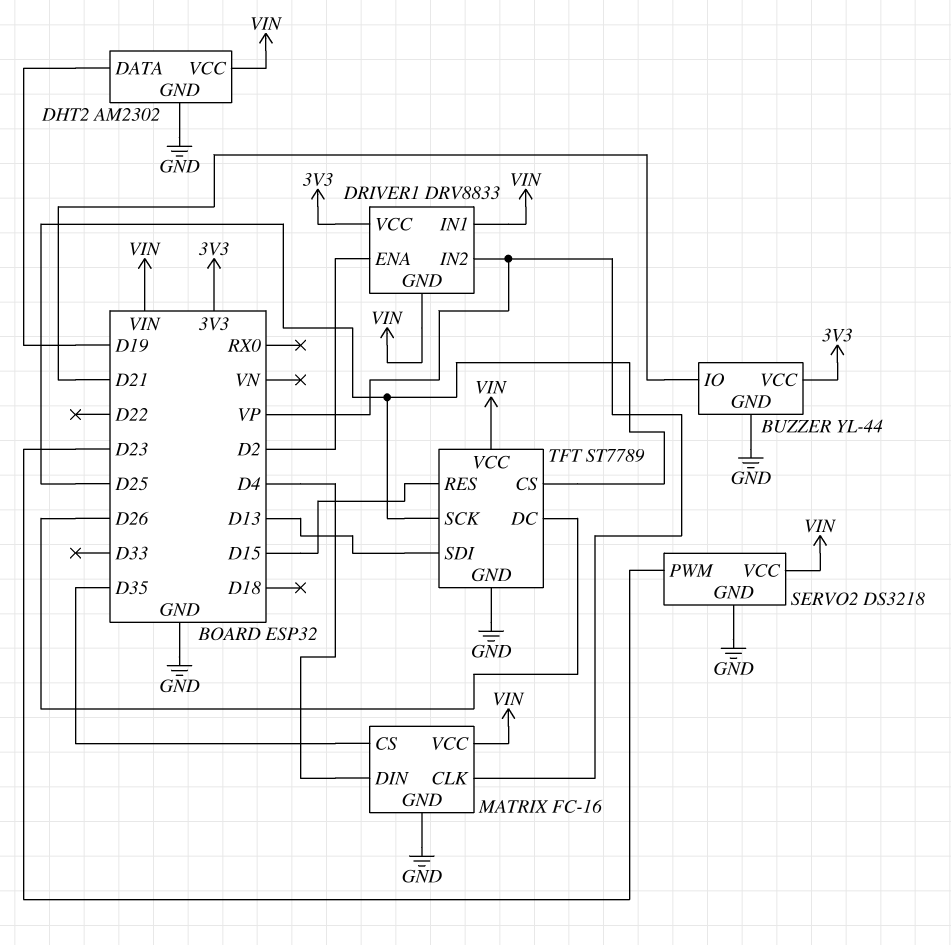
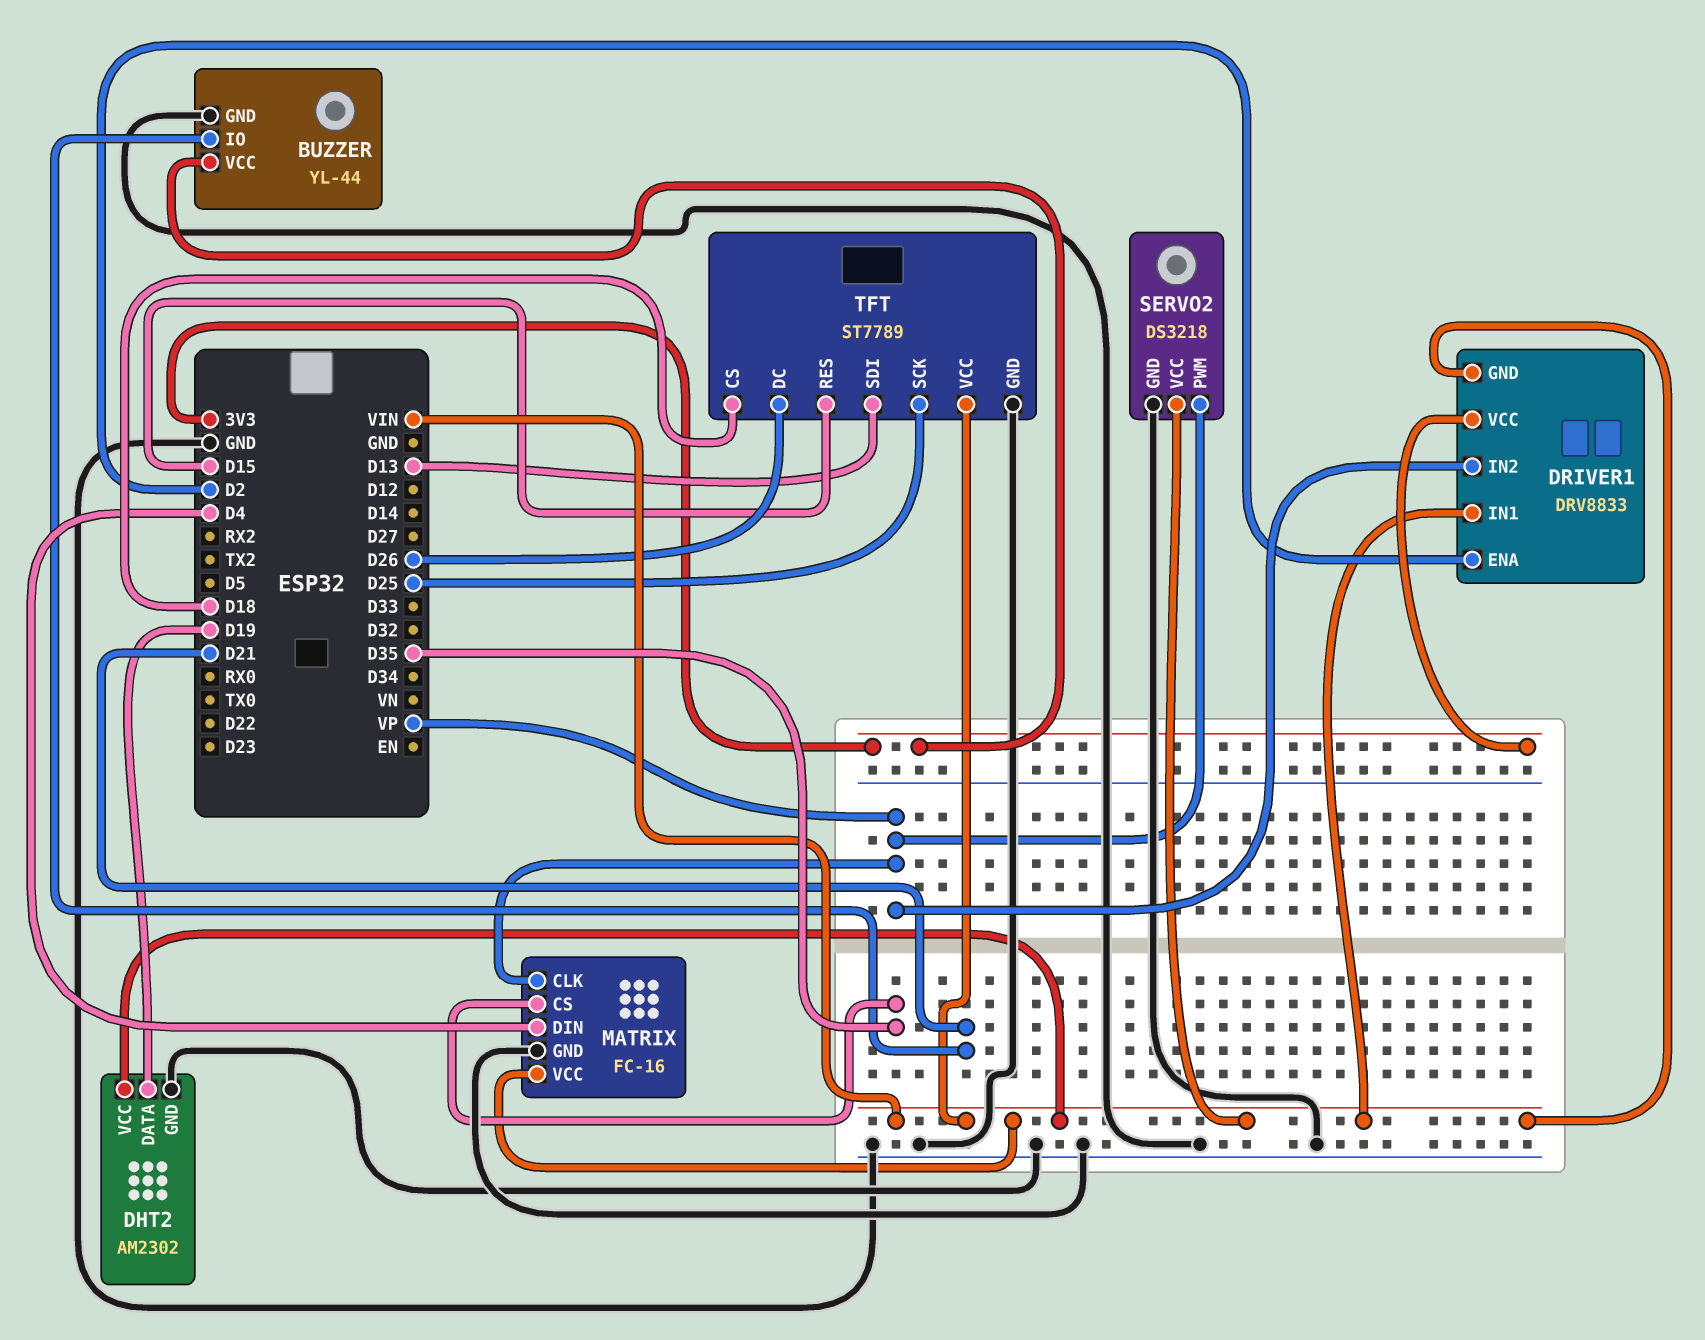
SERVO2 pin PWM: D23 -> VP
TFT pin CS: D25 -> D18

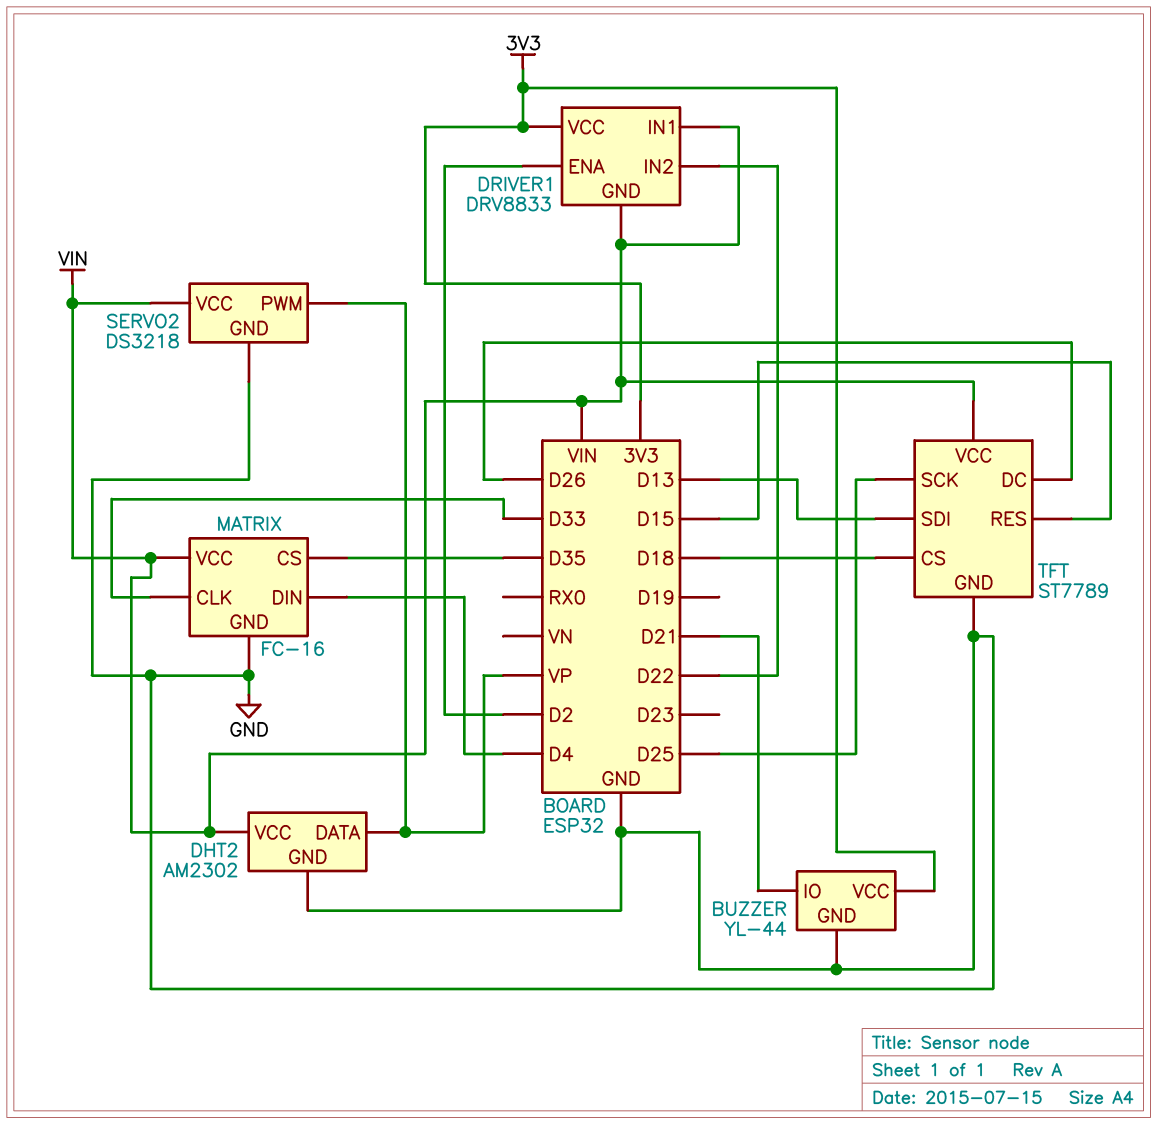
DHT2 pin DATA: D19 -> VP
DRIVER1 pin IN2: VP -> D22
MATRIX pin CLK: VP -> D33

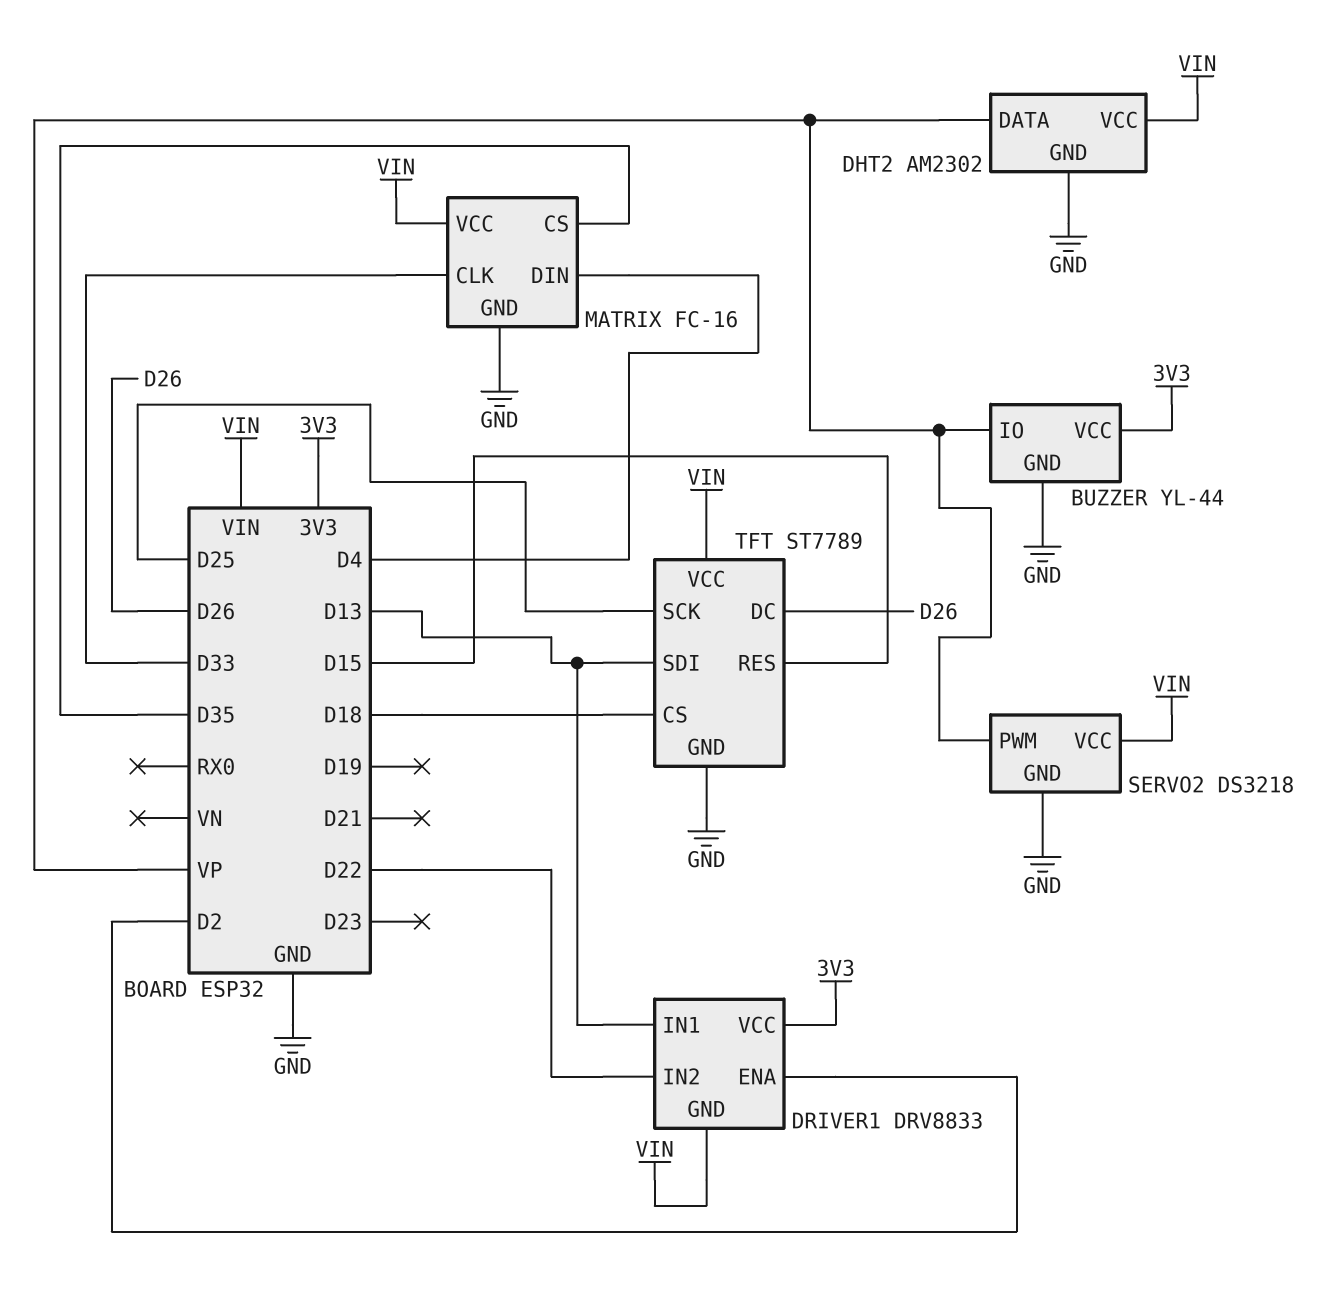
BUZZER pin IO: D21 -> VP
DRIVER1 pin IN1: VIN -> D13

